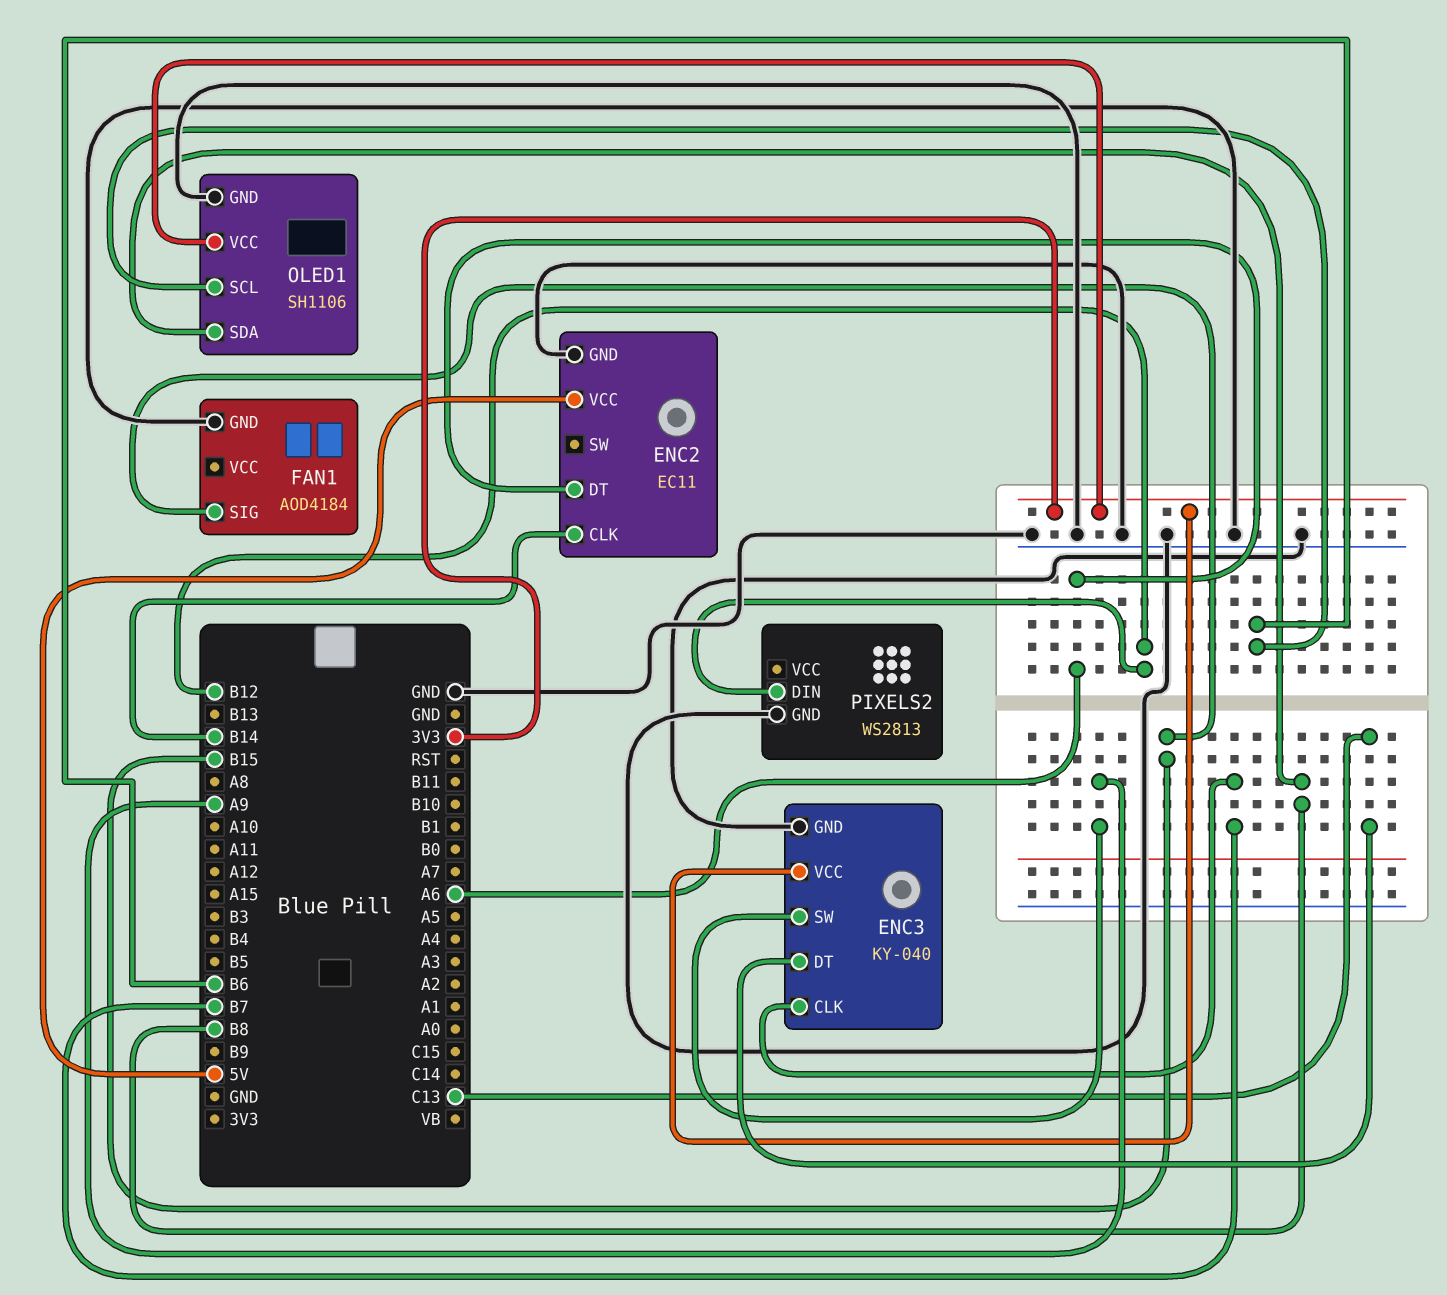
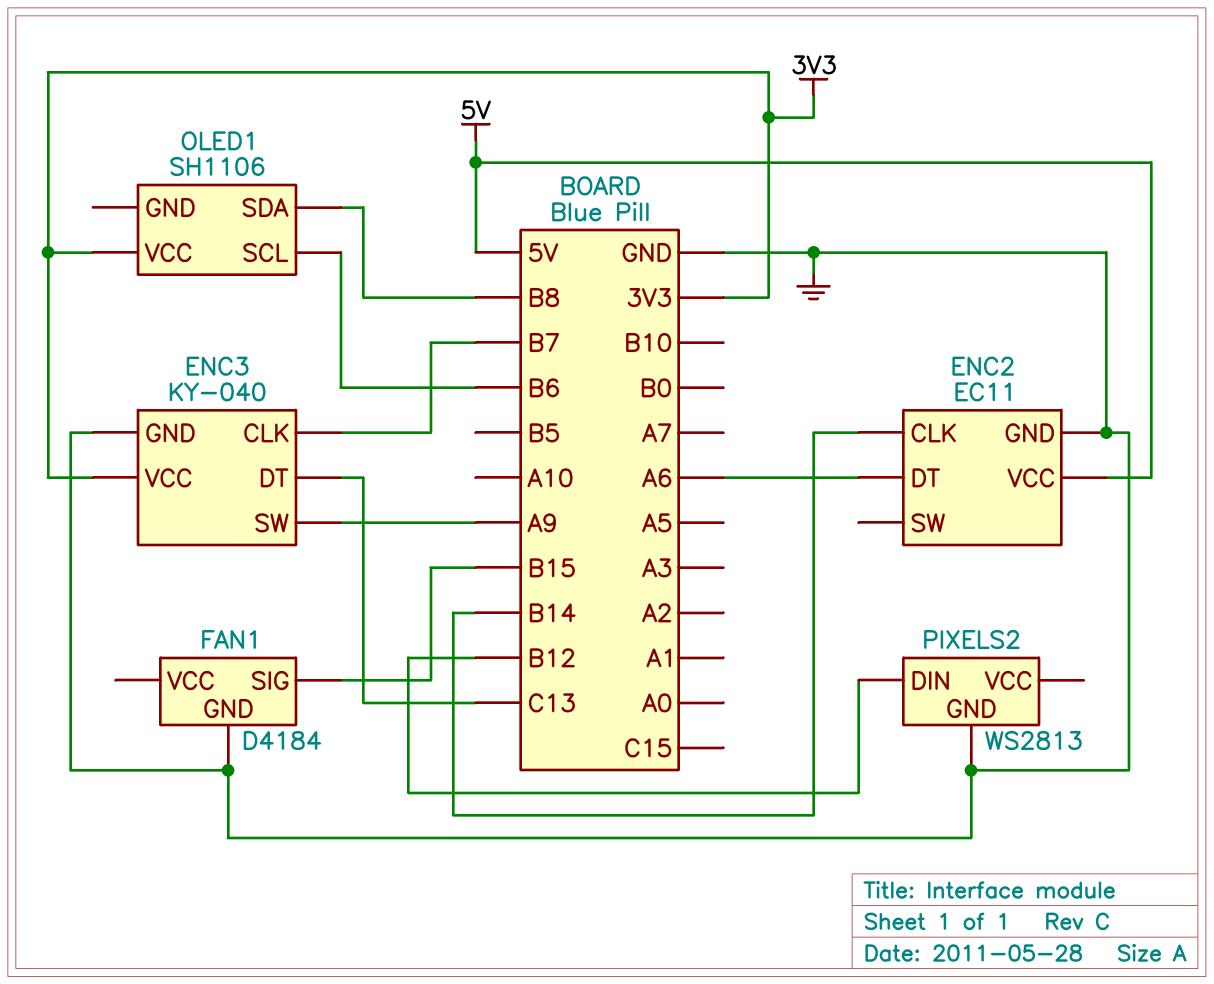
FAN1: AOD4184 -> D4184
OLED1 pin GND: GND -> none

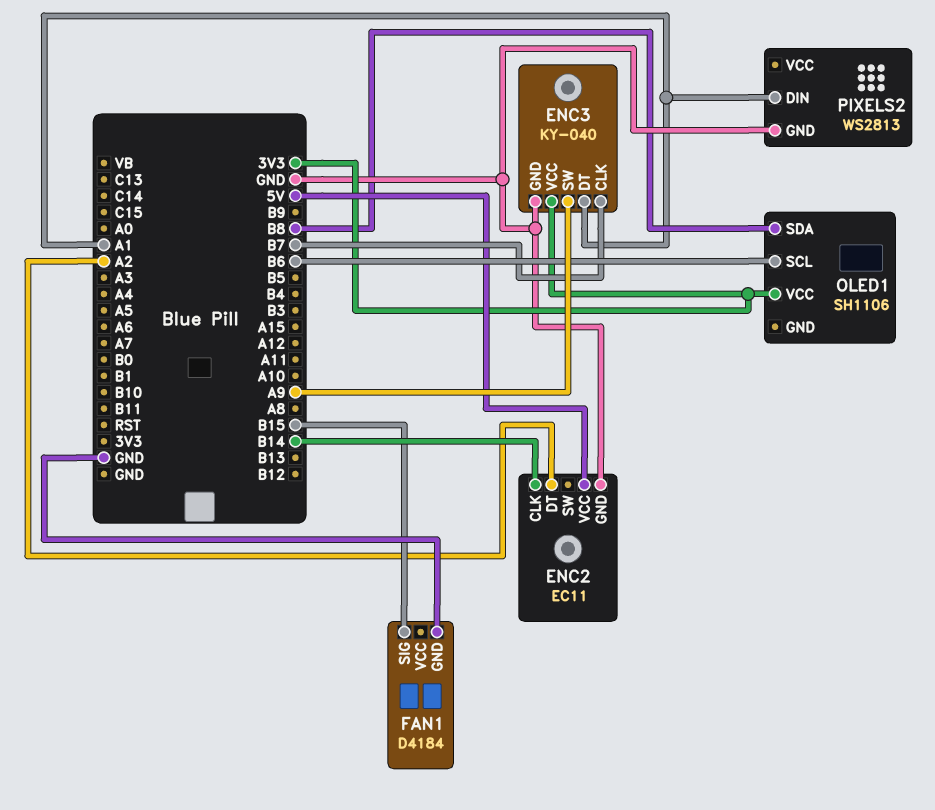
ENC2 pin DT: A6 -> A2
ENC3 pin DT: C13 -> A1
PIXELS2 pin DIN: B12 -> A1

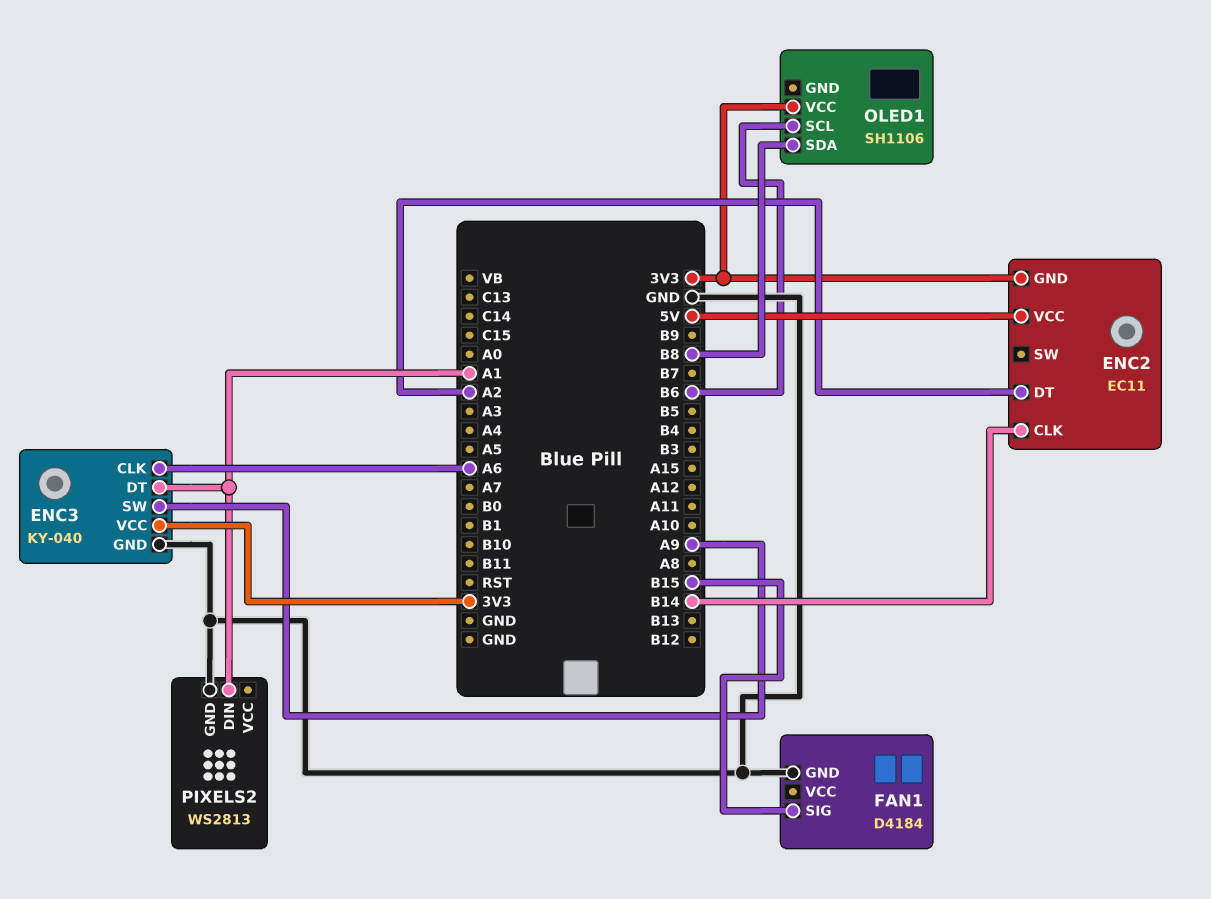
ENC2 pin GND: GND -> 3V3
ENC3 pin CLK: B7 -> A6

